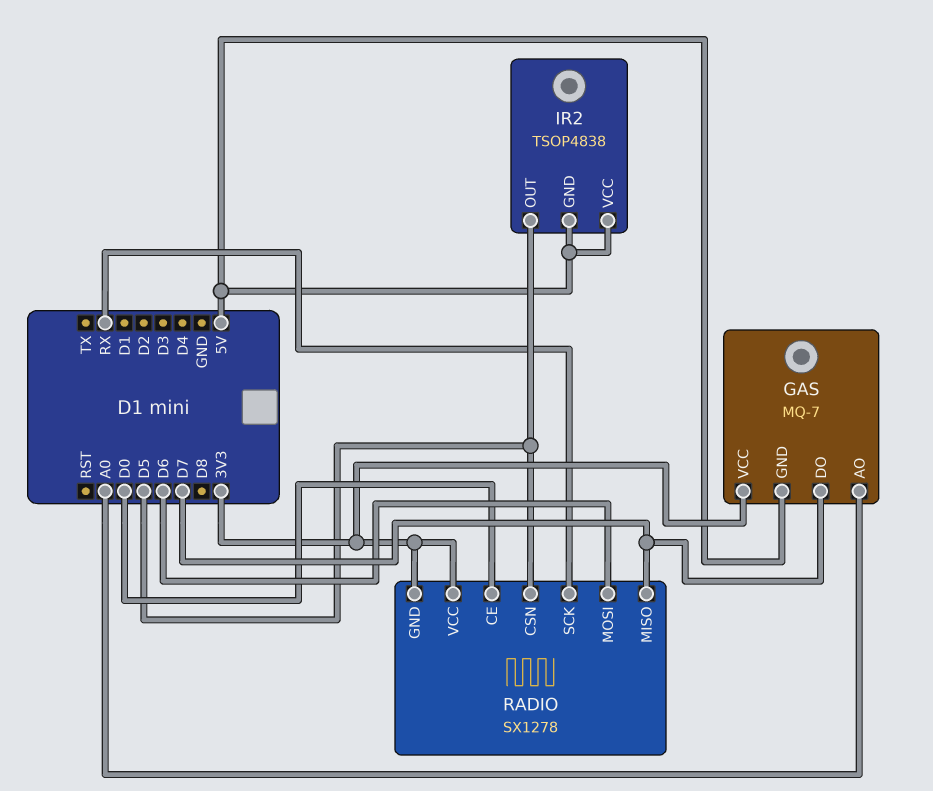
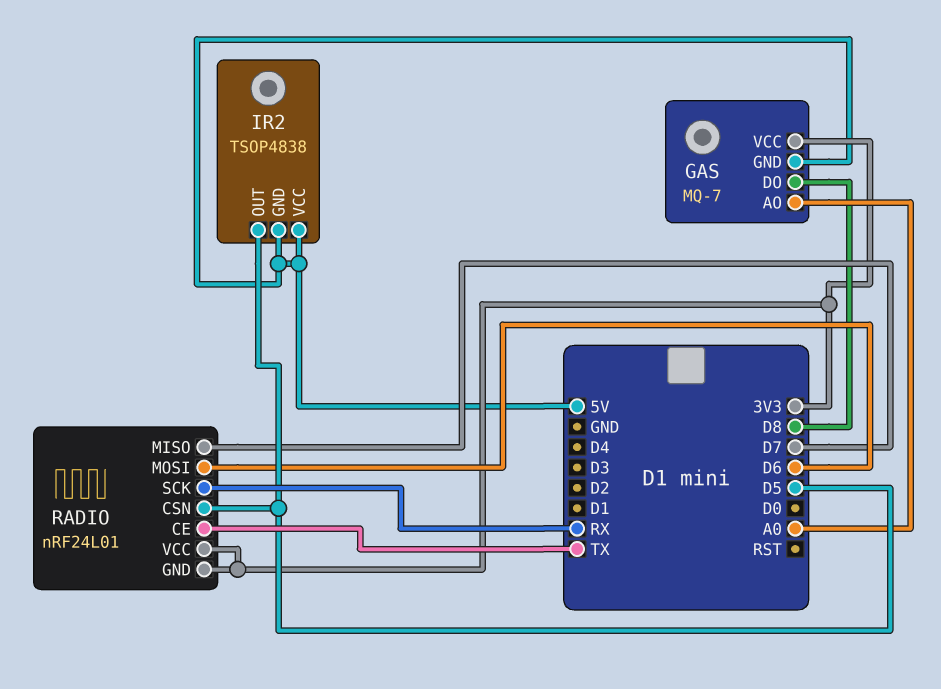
GAS pin DO: D7 -> D8
RADIO: SX1278 -> nRF24L01
RADIO pin CE: D0 -> TX

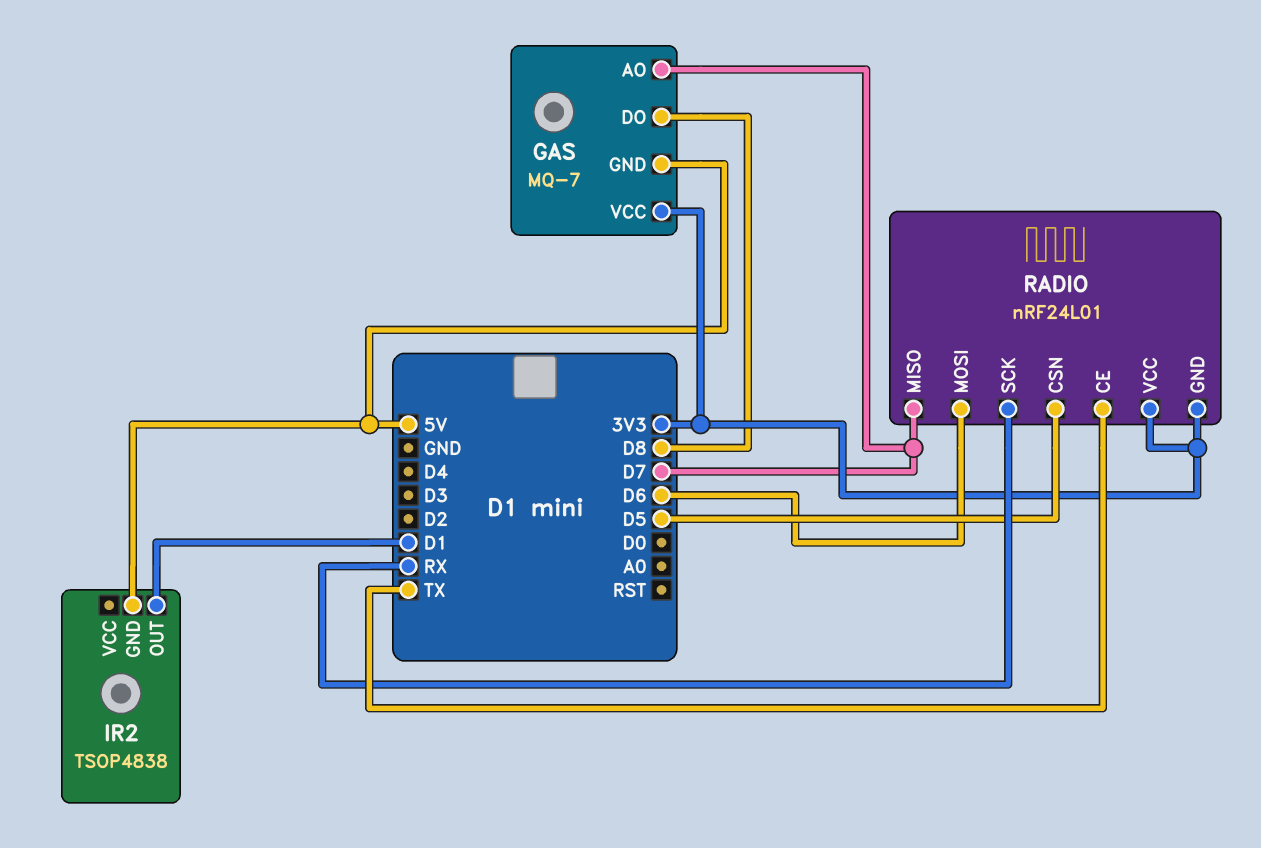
GAS pin AO: A0 -> D7
IR2 pin OUT: D5 -> D1
IR2 pin VCC: 5V -> none

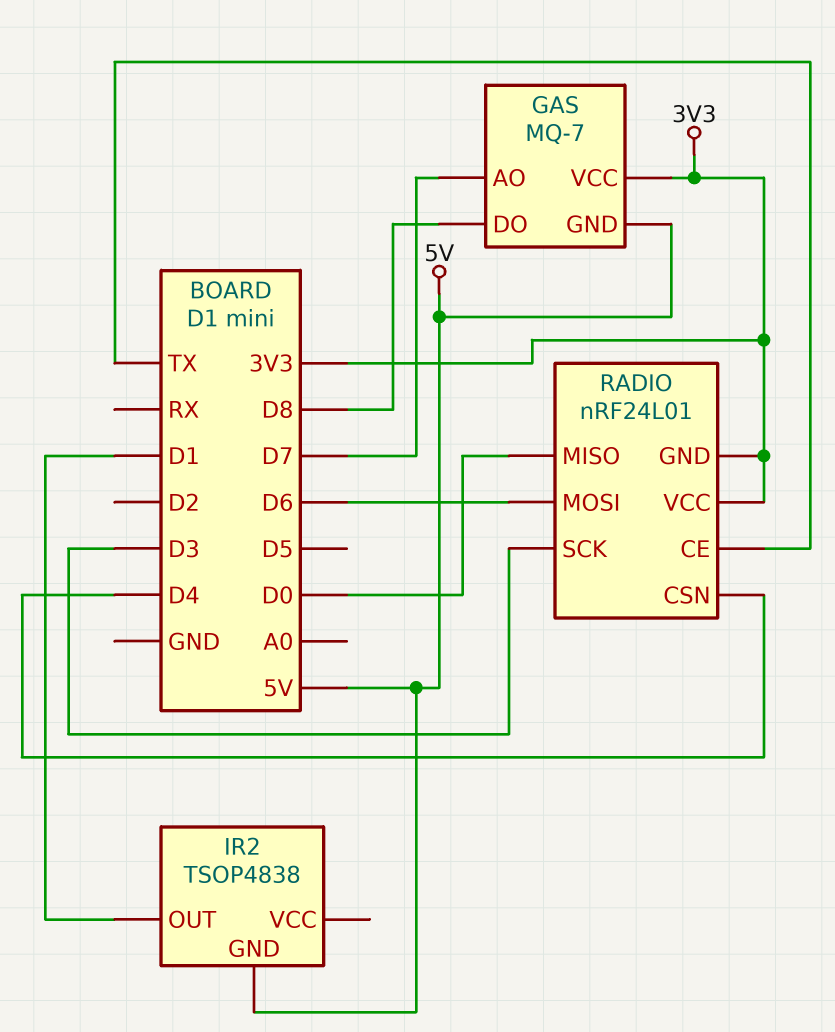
RADIO pin CSN: D5 -> D4
RADIO pin MISO: D7 -> D0
RADIO pin SCK: RX -> D3

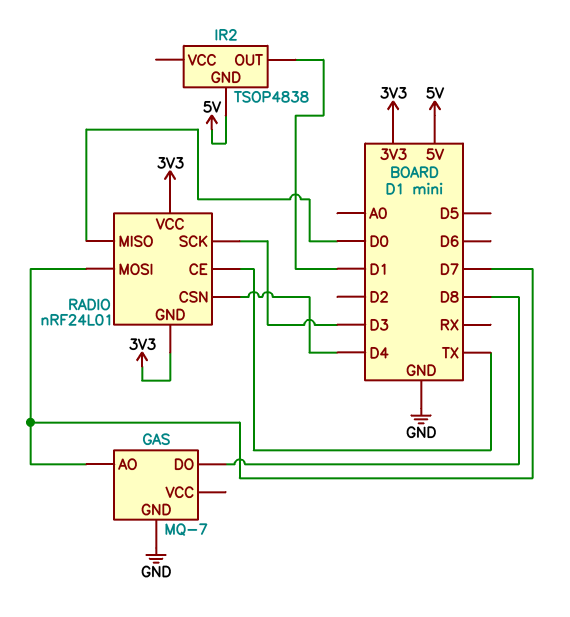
GAS pin GND: 5V -> GND
GAS pin VCC: 3V3 -> none
RADIO pin MOSI: D6 -> D7

